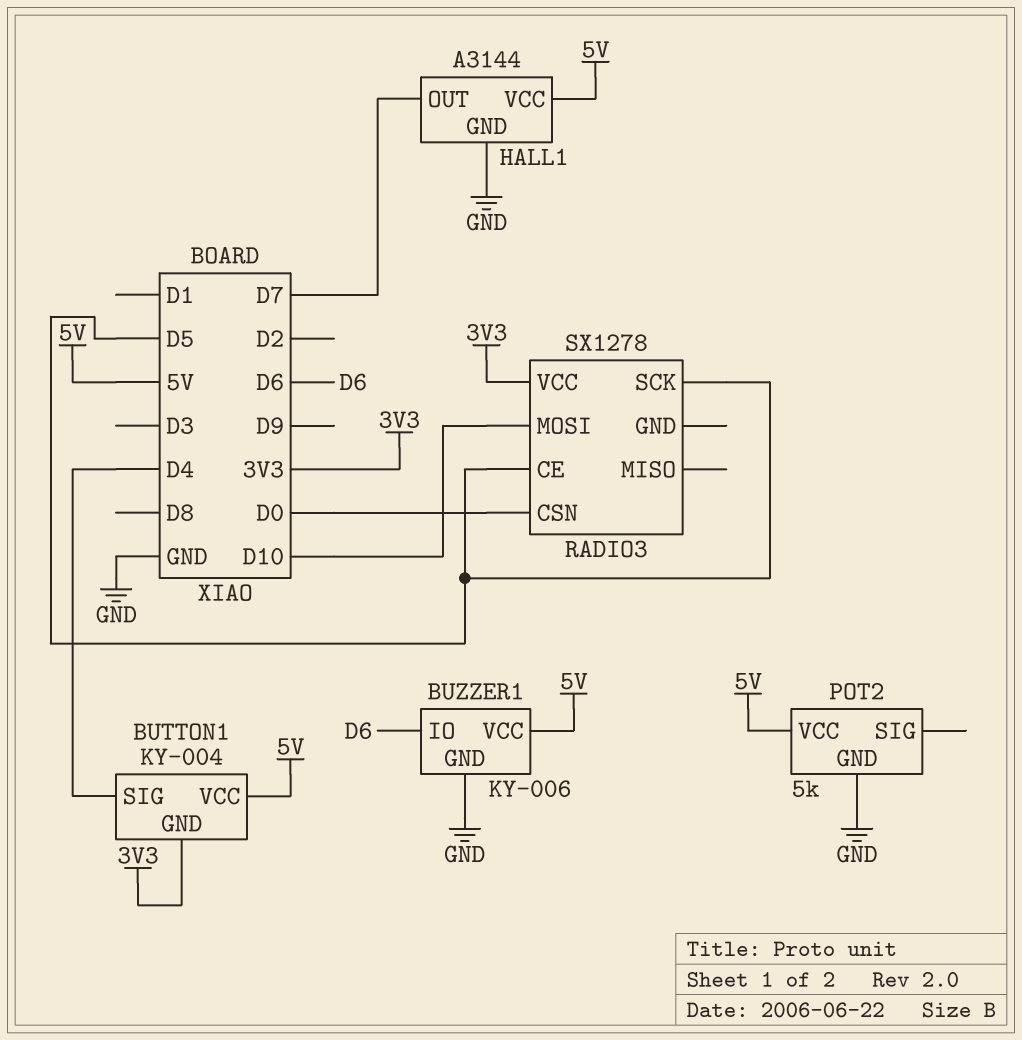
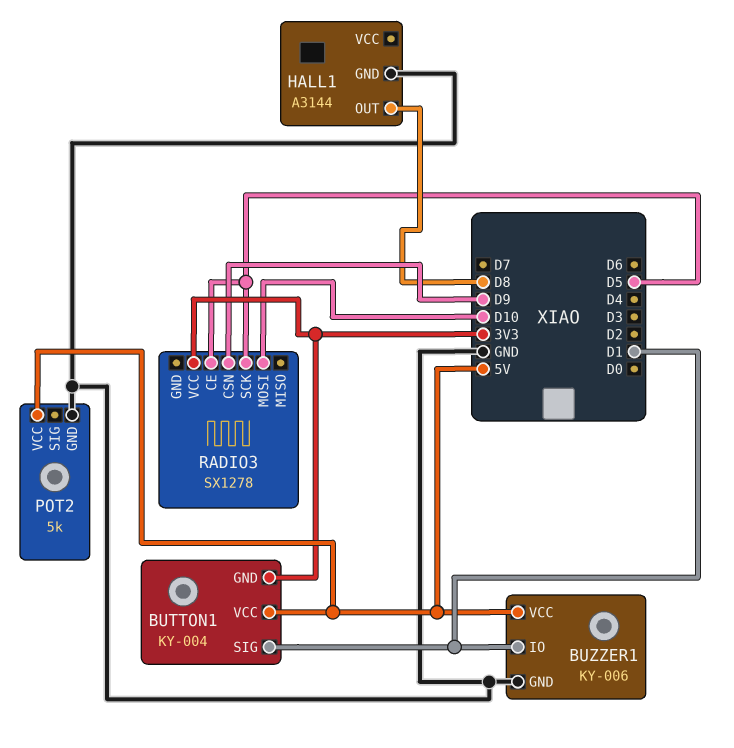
BUTTON1 pin SIG: D4 -> D1
BUZZER1 pin IO: D6 -> D1
HALL1 pin OUT: D7 -> D8
HALL1 pin VCC: 5V -> none
RADIO3 pin CSN: D0 -> D9

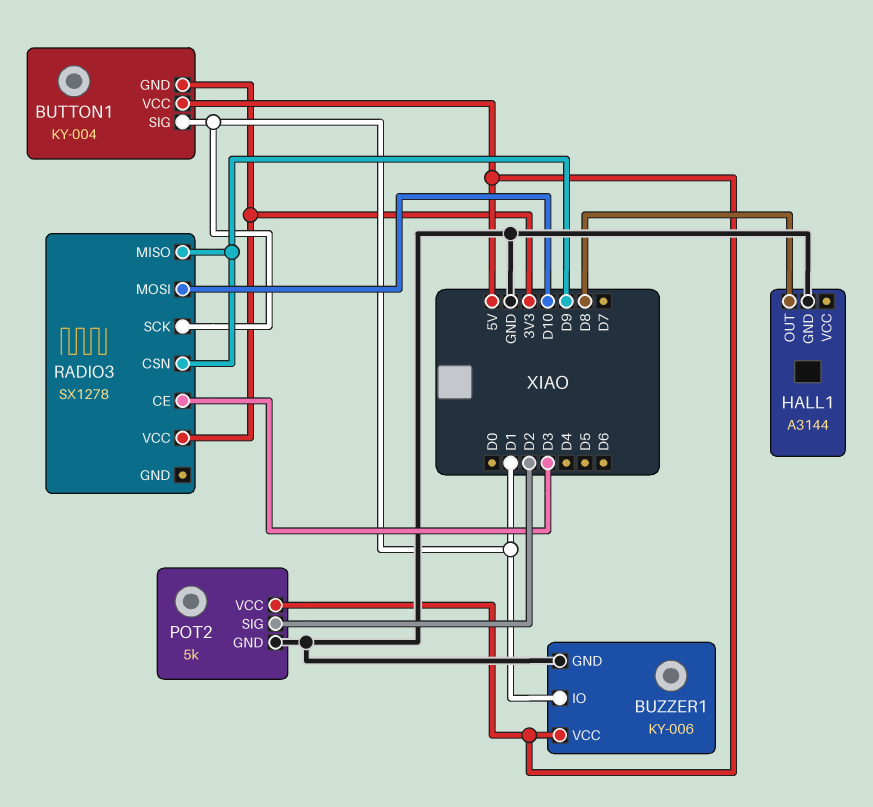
POT2 pin SIG: none -> D2
RADIO3 pin CE: D5 -> D3
RADIO3 pin MISO: none -> D9
RADIO3 pin SCK: D5 -> D1

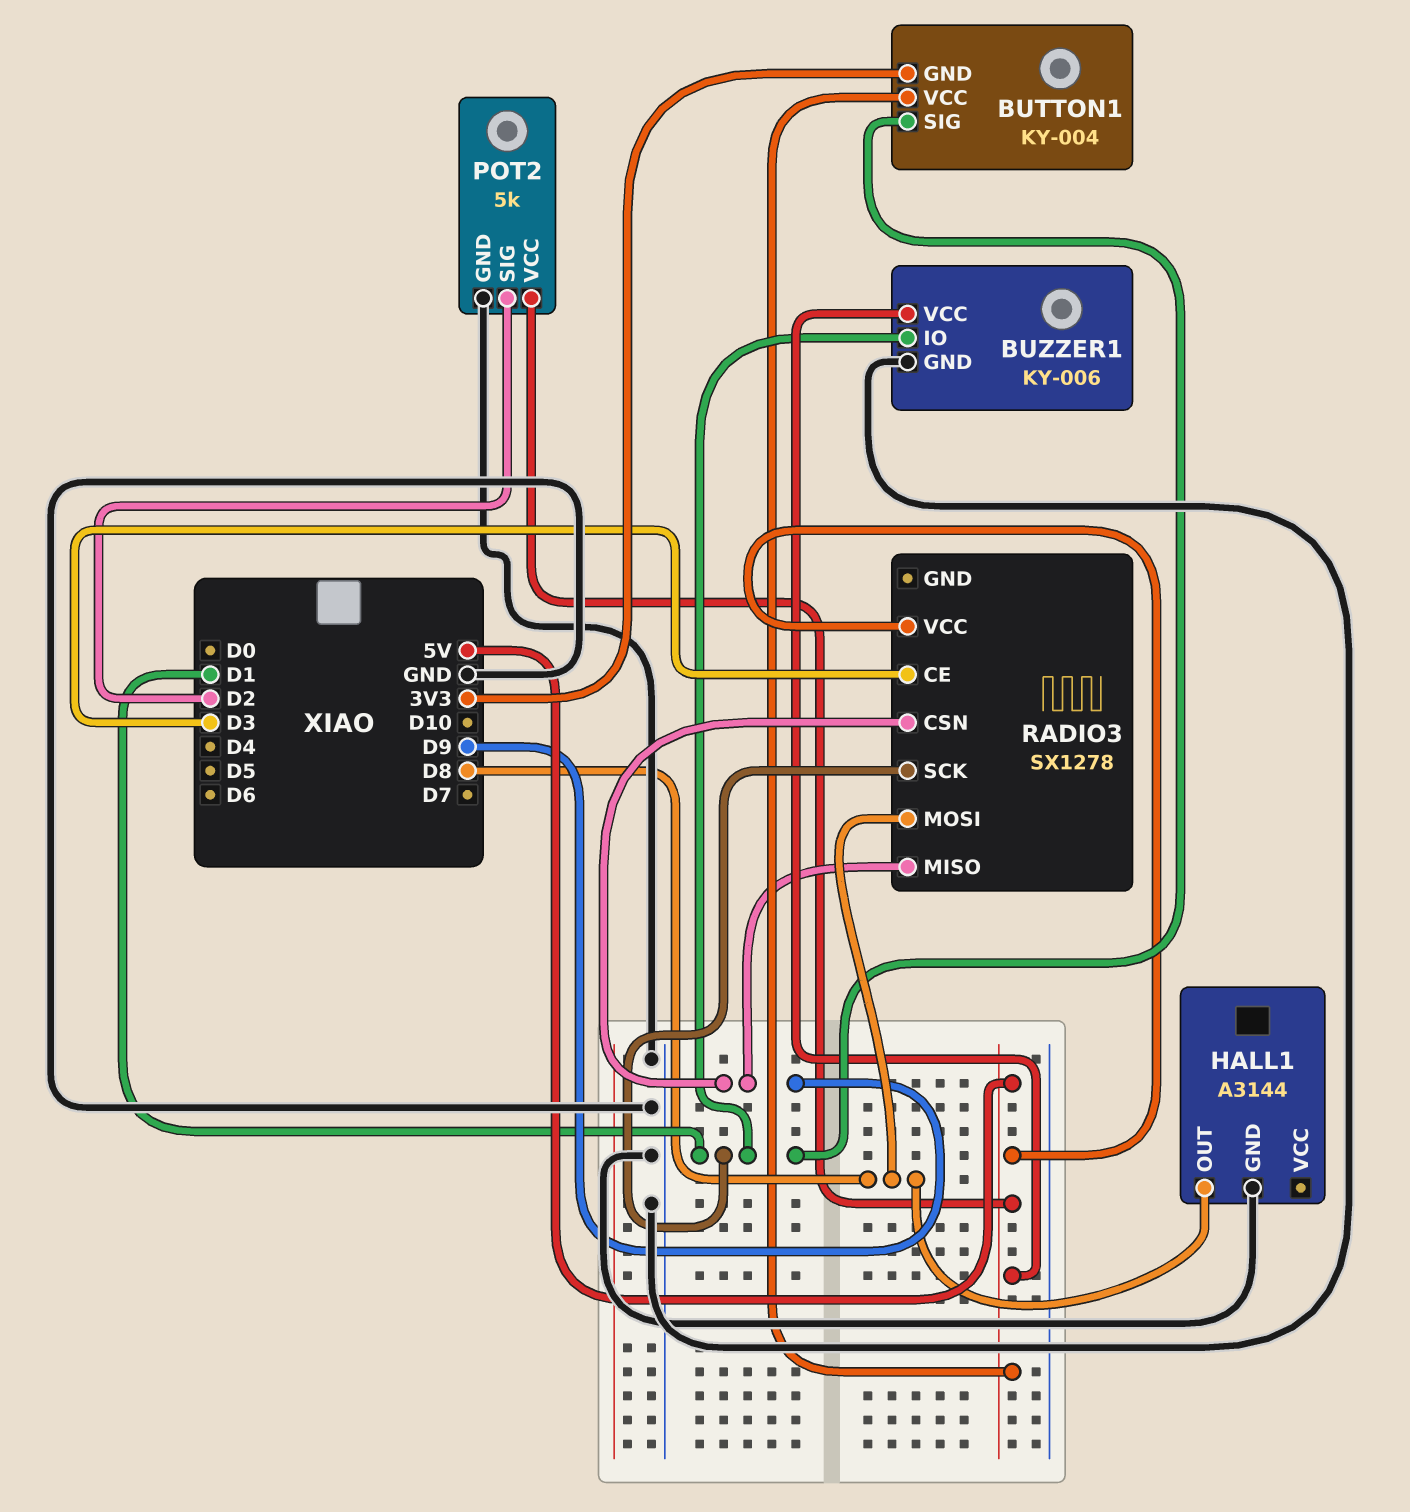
RADIO3 pin MOSI: D10 -> D8
RADIO3 pin VCC: 3V3 -> 5V

